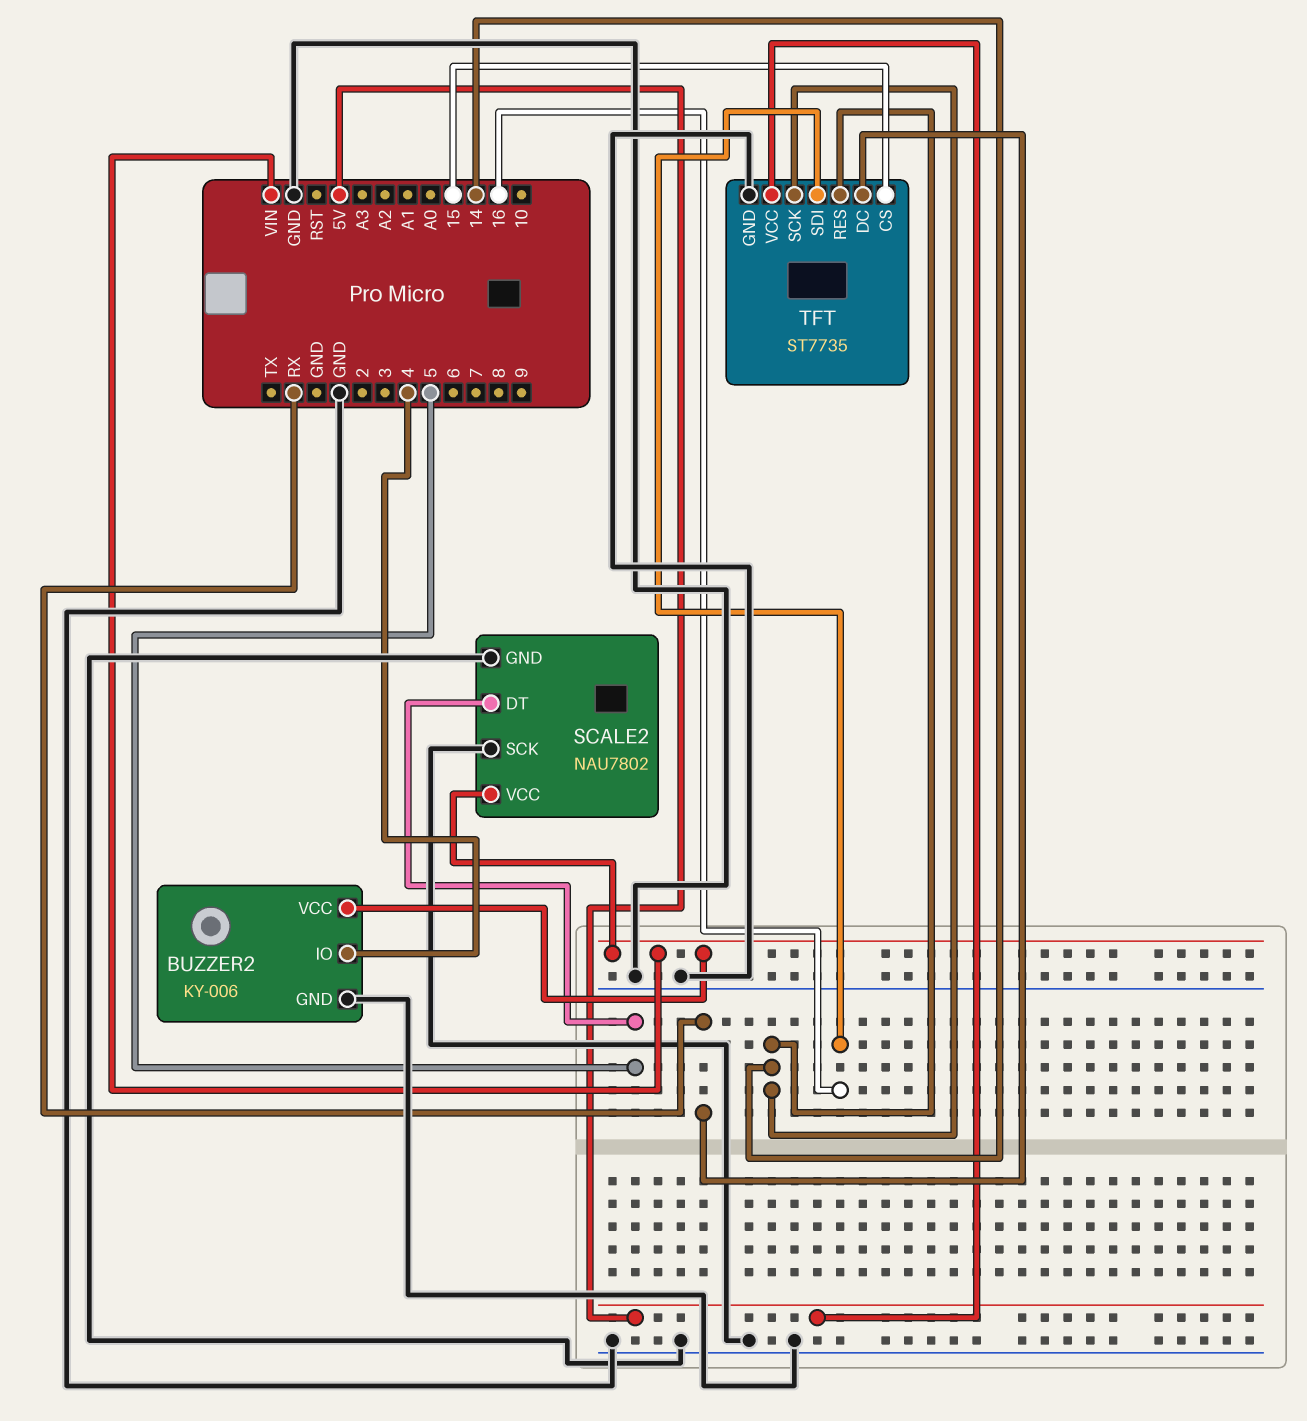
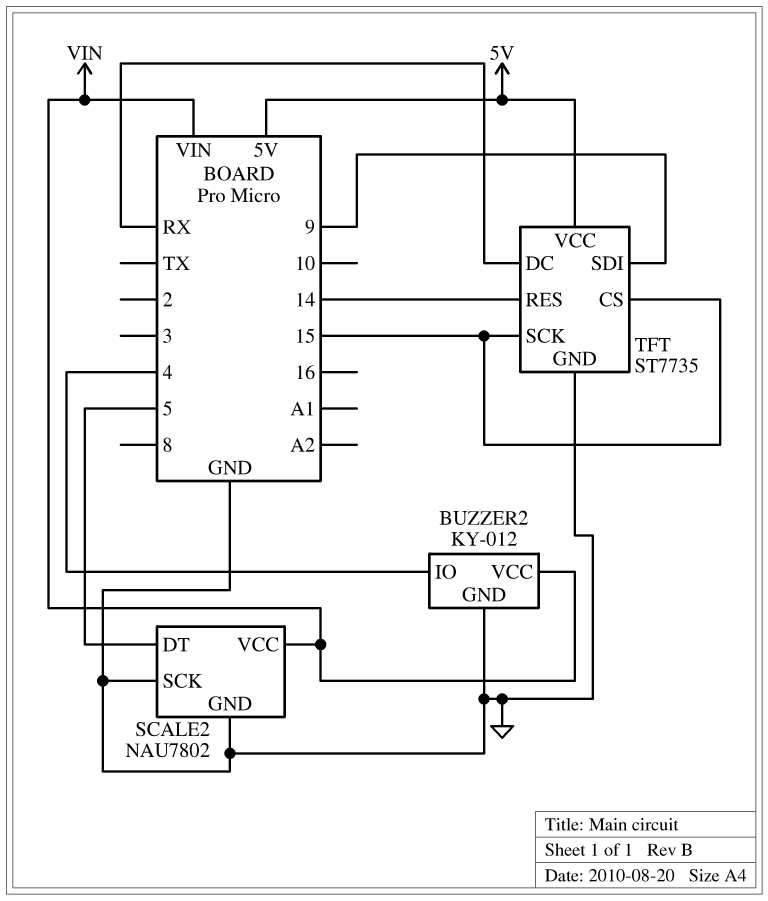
BUZZER2: KY-006 -> KY-012
TFT pin SCK: 14 -> 15
TFT pin SDI: 16 -> 9

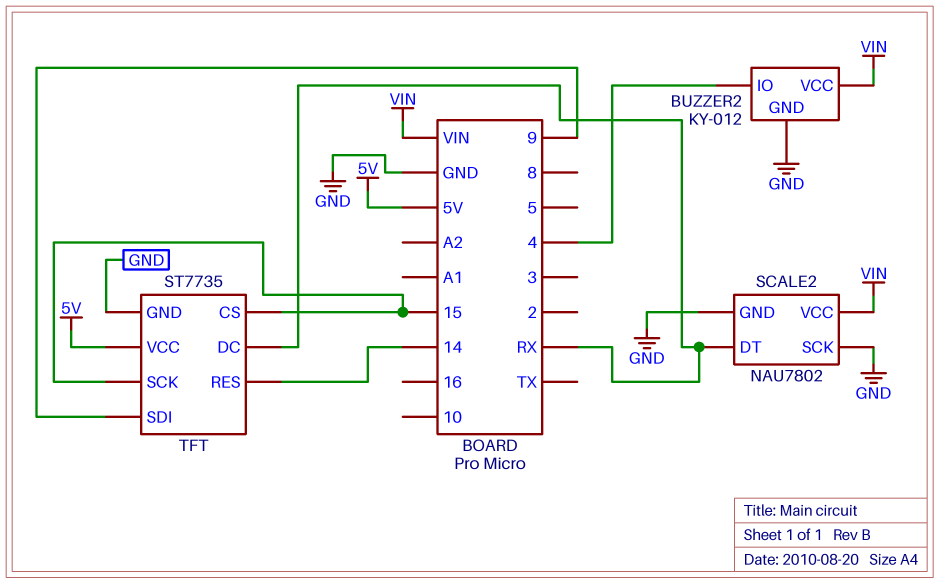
SCALE2 pin DT: 5 -> RX

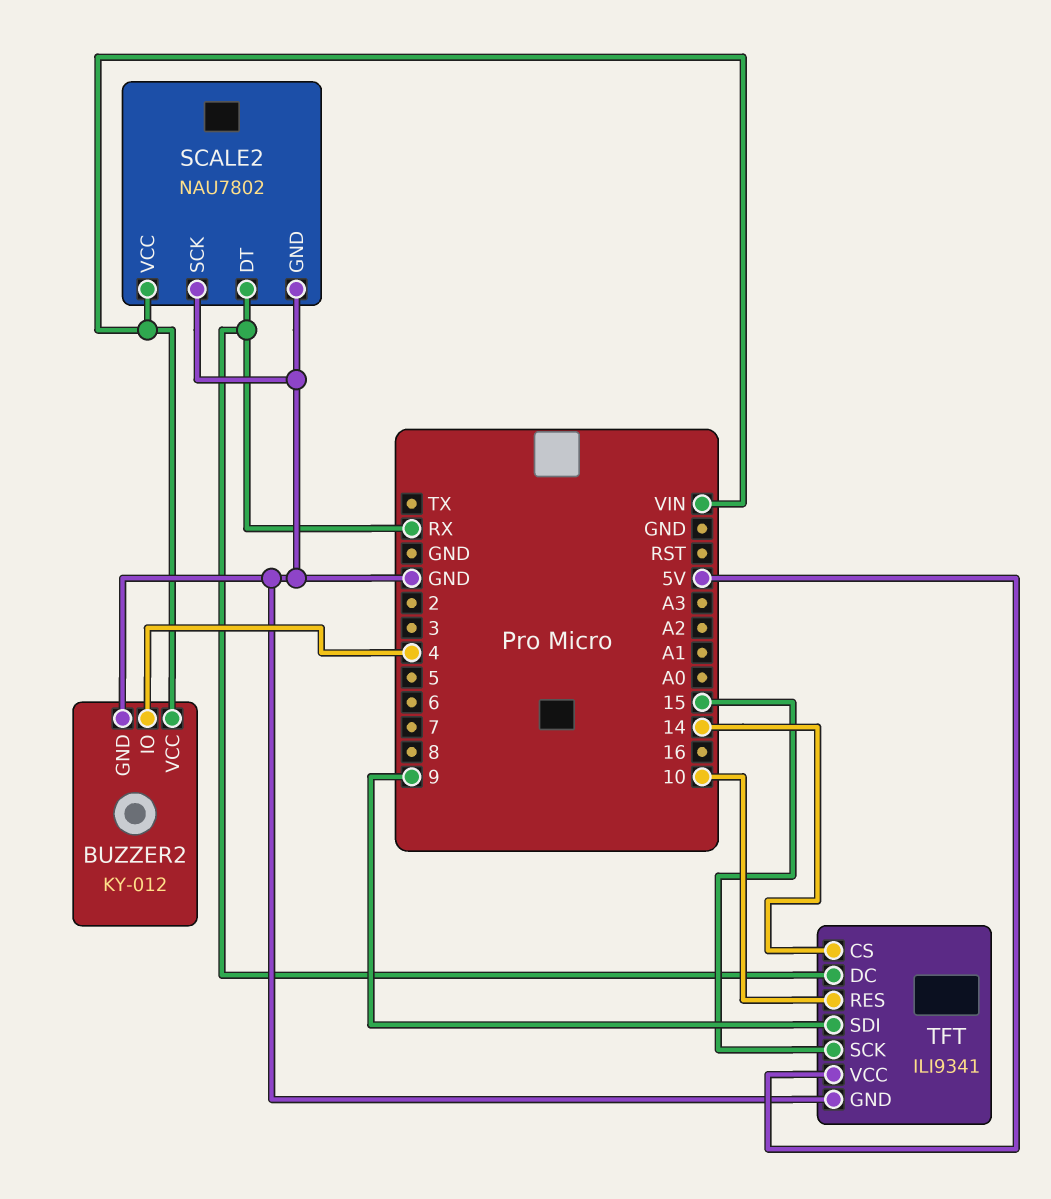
TFT: ST7735 -> ILI9341
TFT pin CS: 15 -> 14
TFT pin RES: 14 -> 10

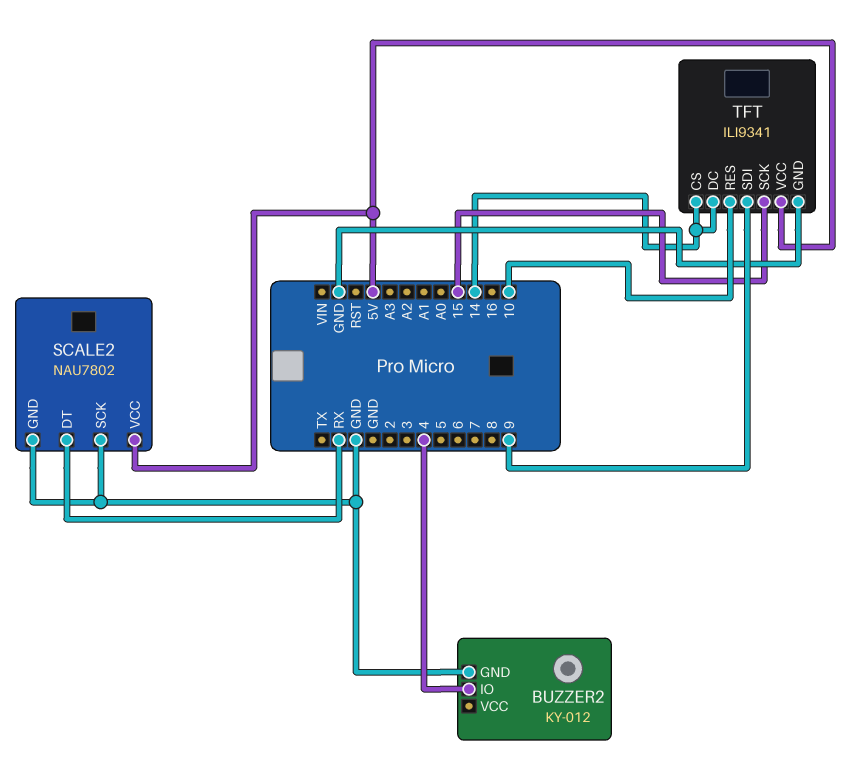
BUZZER2 pin VCC: VIN -> none
SCALE2 pin VCC: VIN -> 5V
TFT pin DC: RX -> 14

